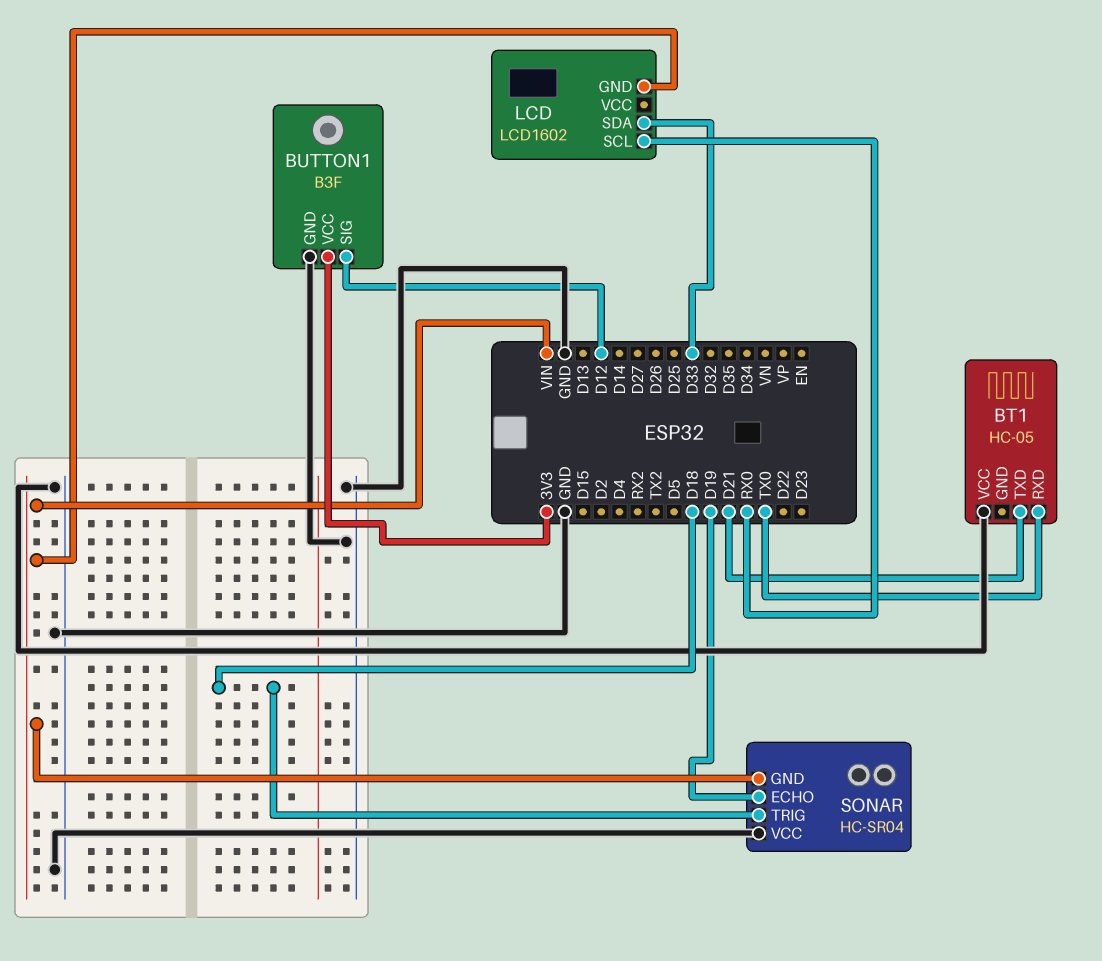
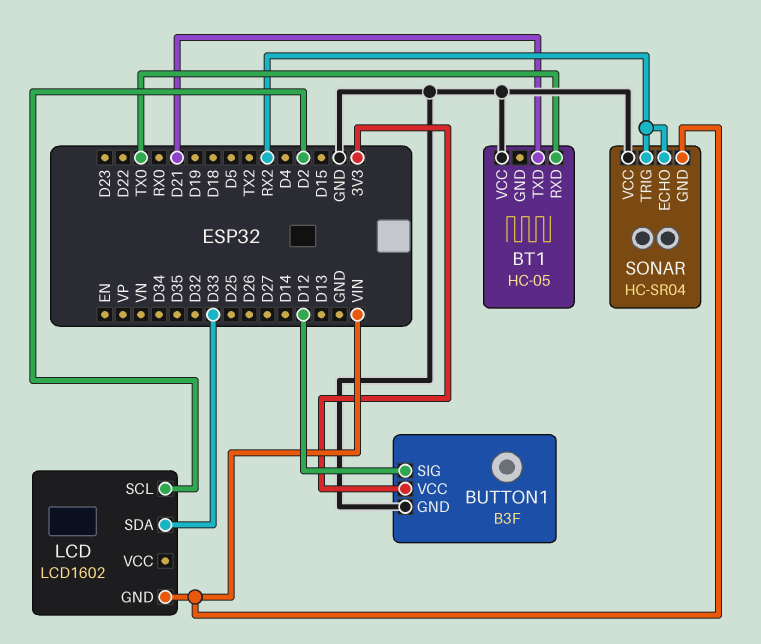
LCD pin SCL: RX0 -> D2
SONAR pin ECHO: D19 -> RX2
SONAR pin TRIG: D18 -> RX2

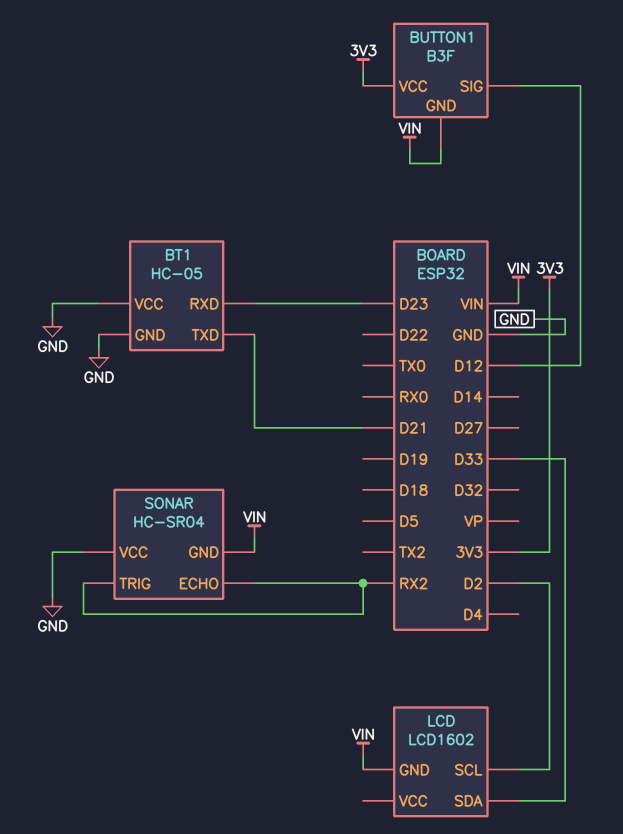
BT1 pin GND: none -> GND
BT1 pin RXD: TX0 -> D23
BUTTON1 pin GND: GND -> VIN

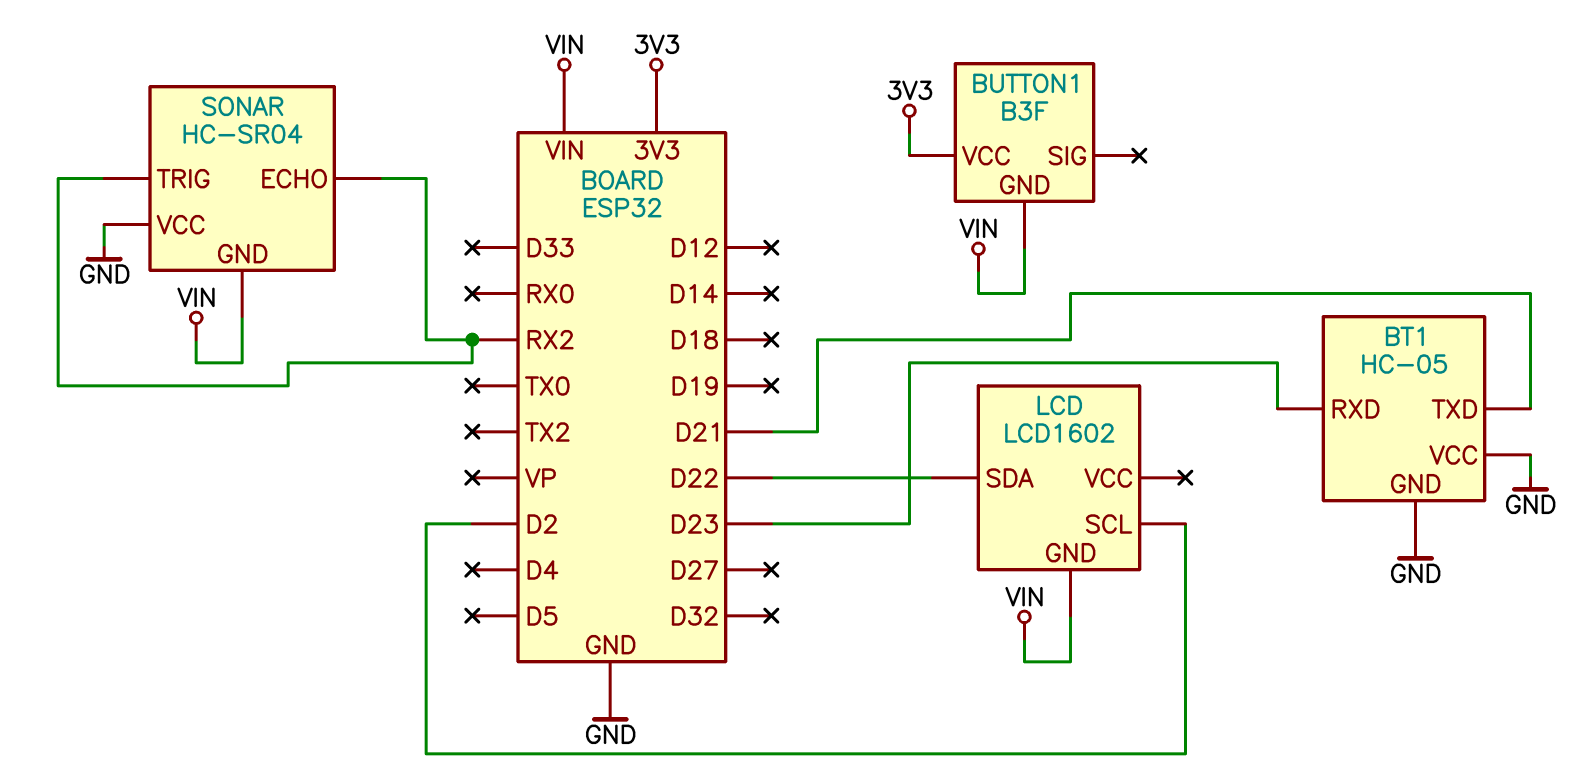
BUTTON1 pin SIG: D12 -> none
LCD pin SDA: D33 -> D22

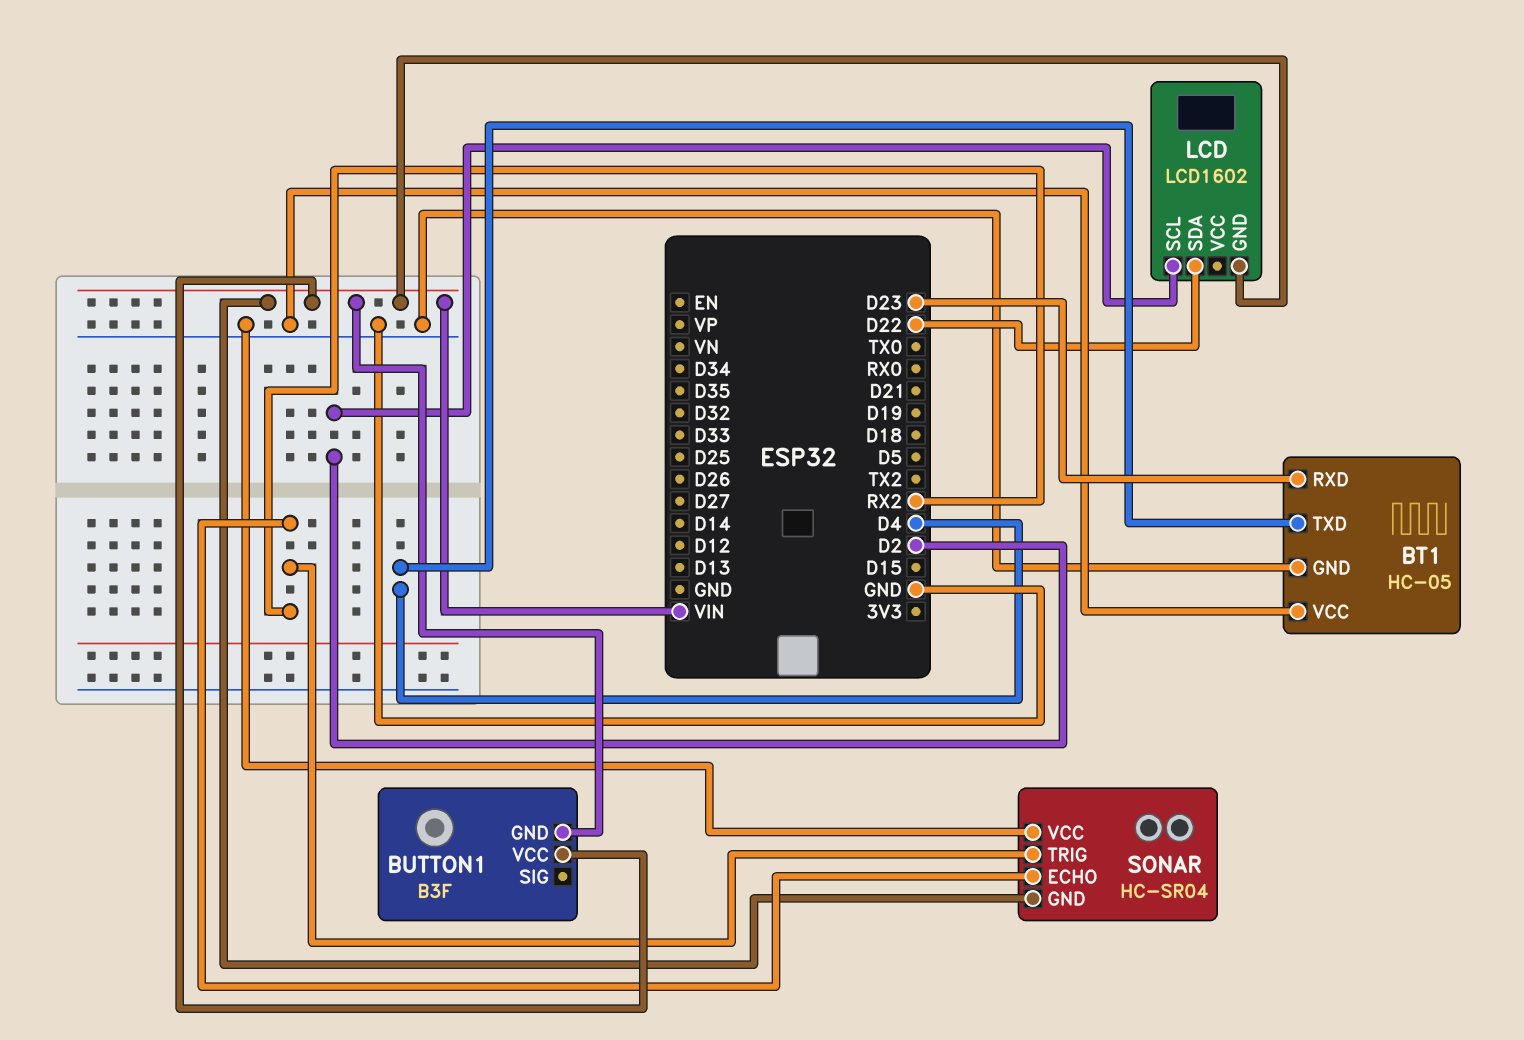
BT1 pin TXD: D21 -> D4
BUTTON1 pin VCC: 3V3 -> VIN

